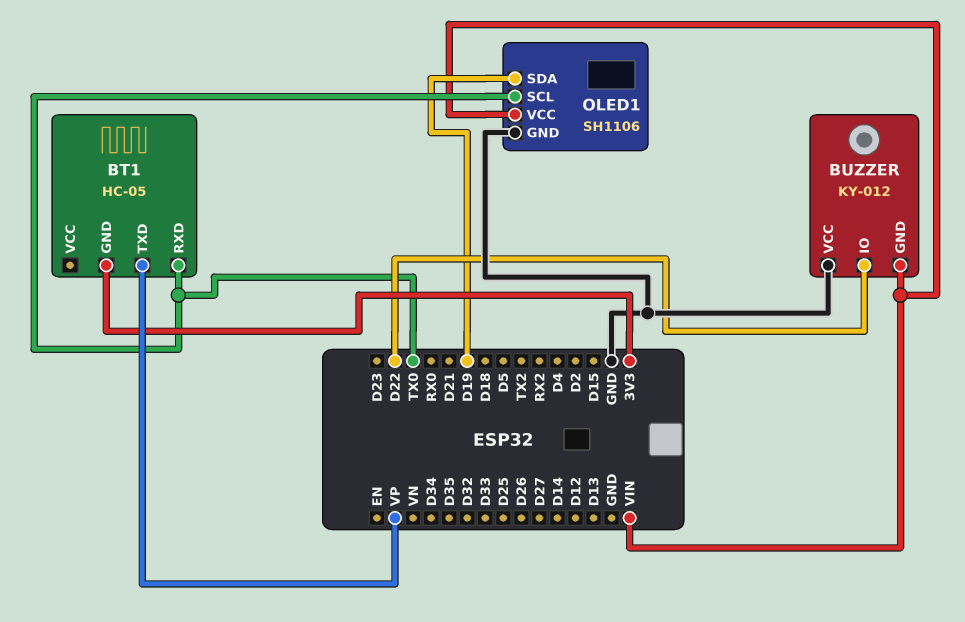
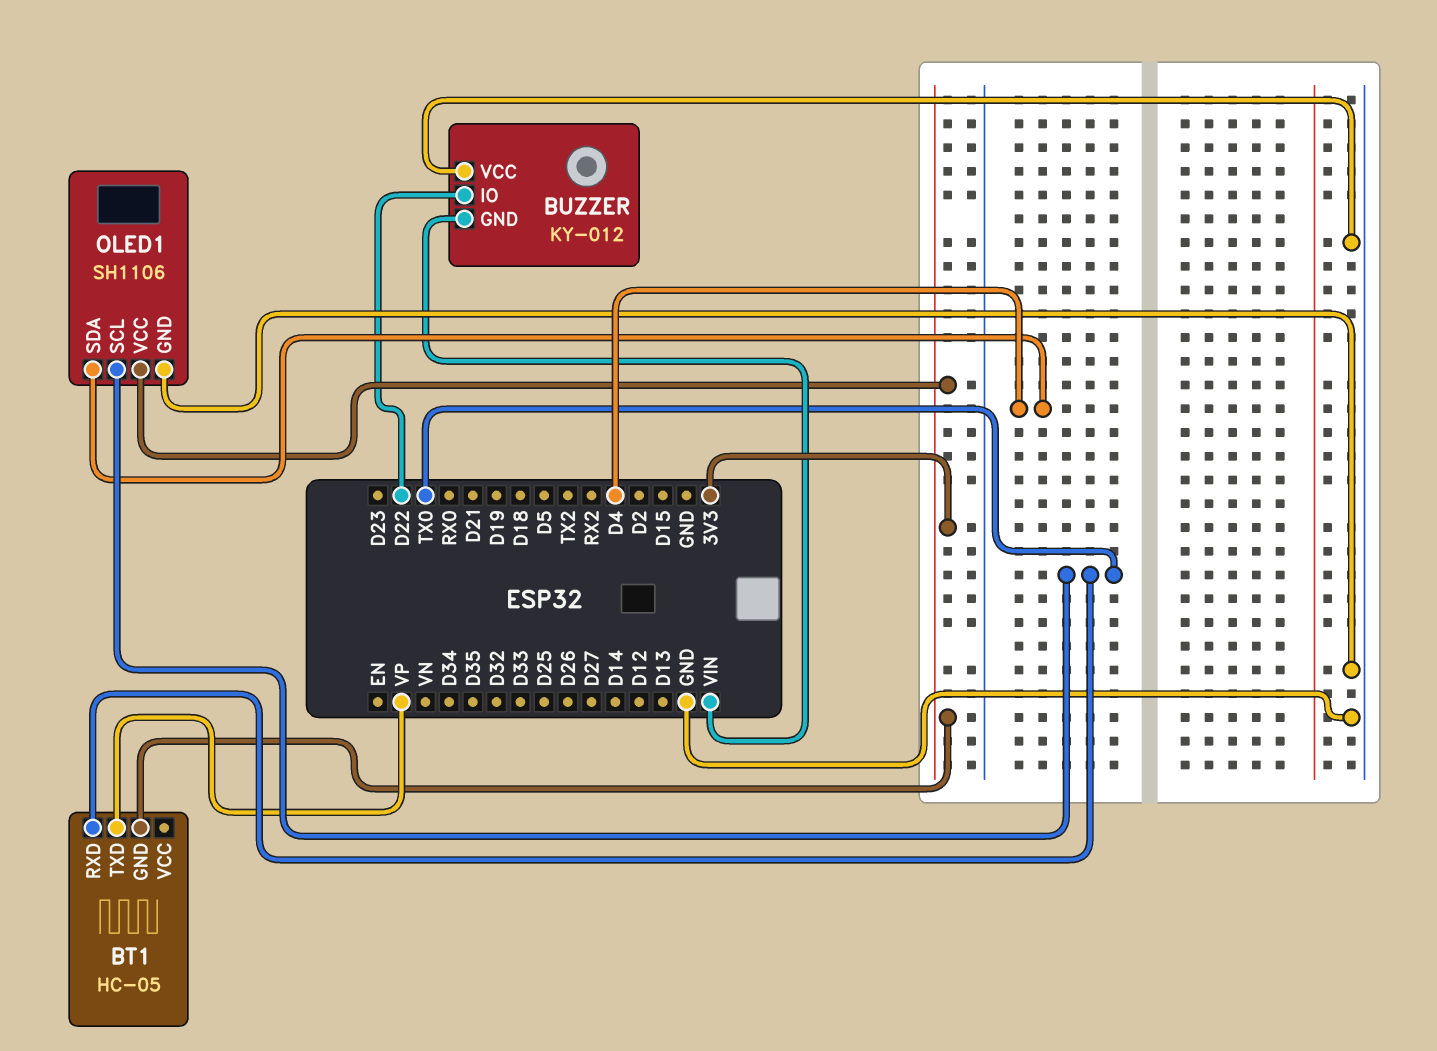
OLED1 pin SDA: D19 -> D4
OLED1 pin VCC: VIN -> 3V3

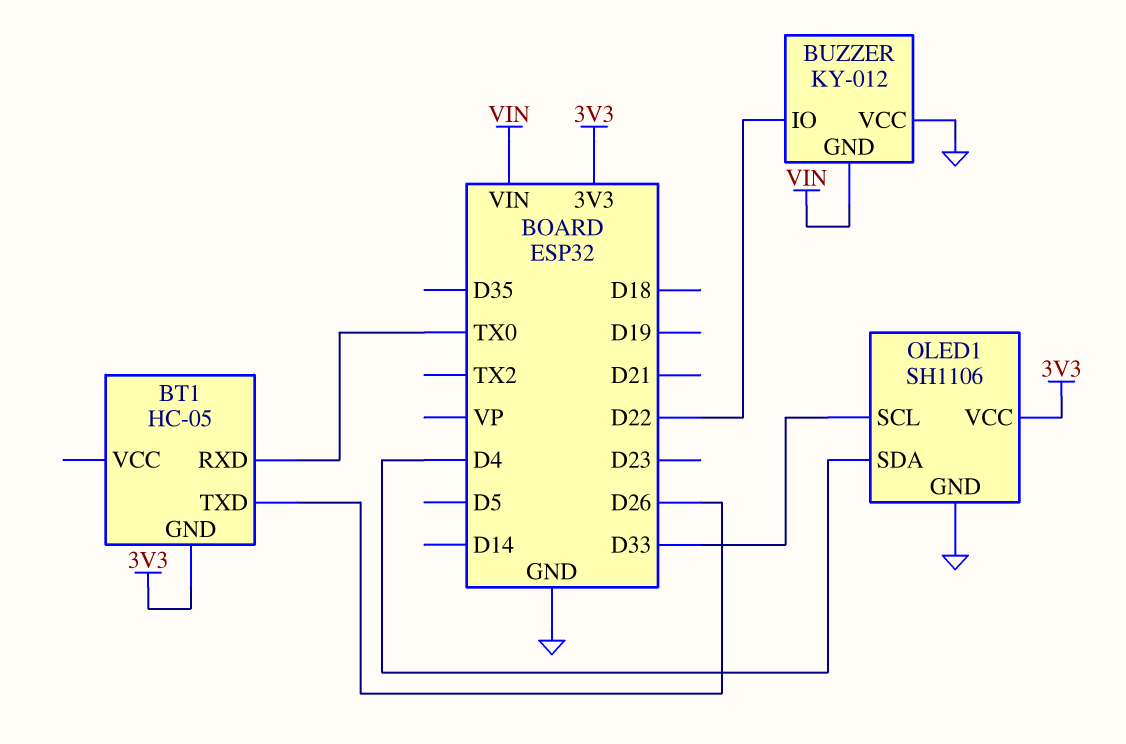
BT1 pin TXD: VP -> D26
OLED1 pin SCL: TX0 -> D33

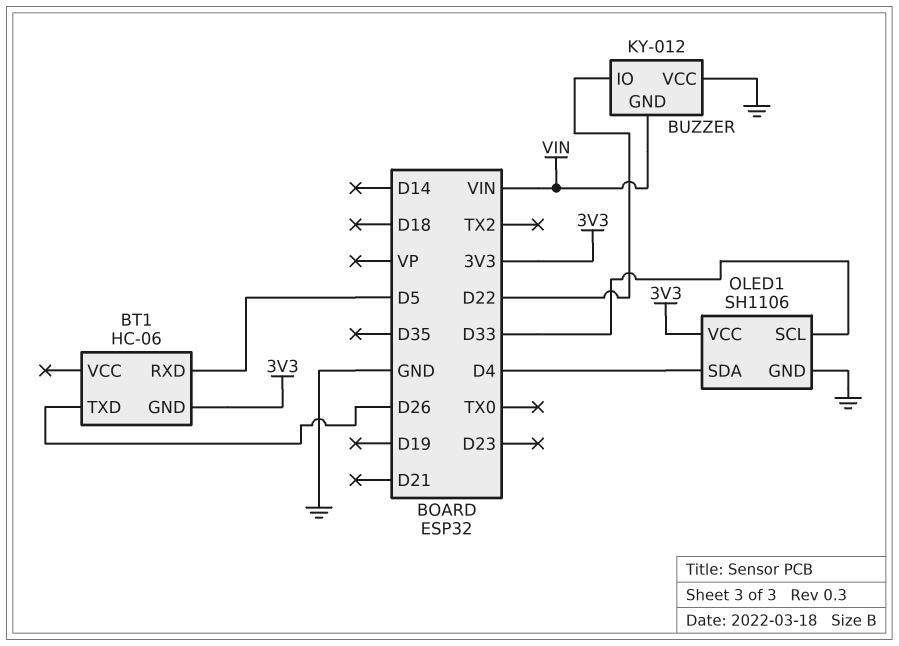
BT1: HC-05 -> HC-06
BT1 pin RXD: TX0 -> D5

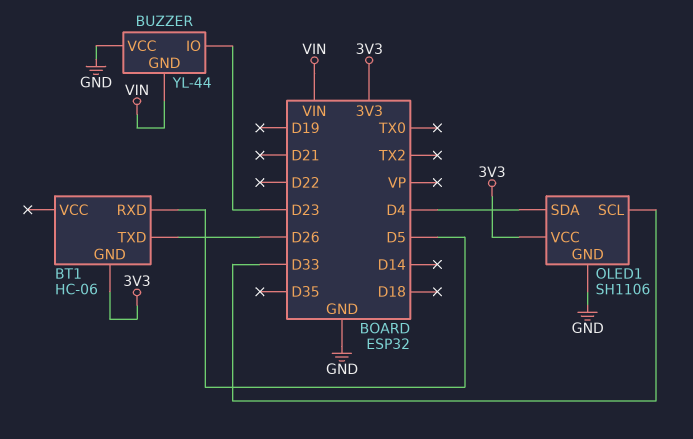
BUZZER: KY-012 -> YL-44
BUZZER pin IO: D22 -> D23

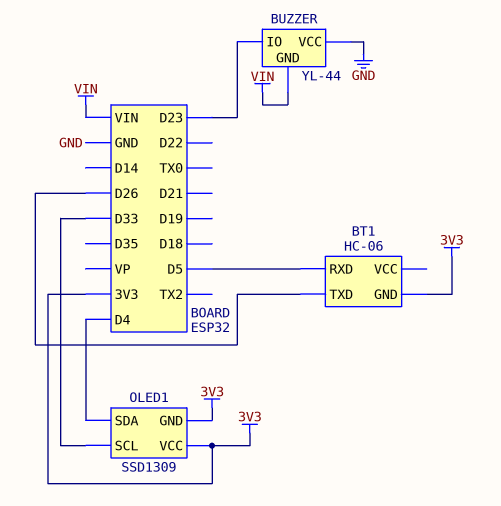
OLED1: SH1106 -> SSD1309
OLED1 pin GND: GND -> 3V3

